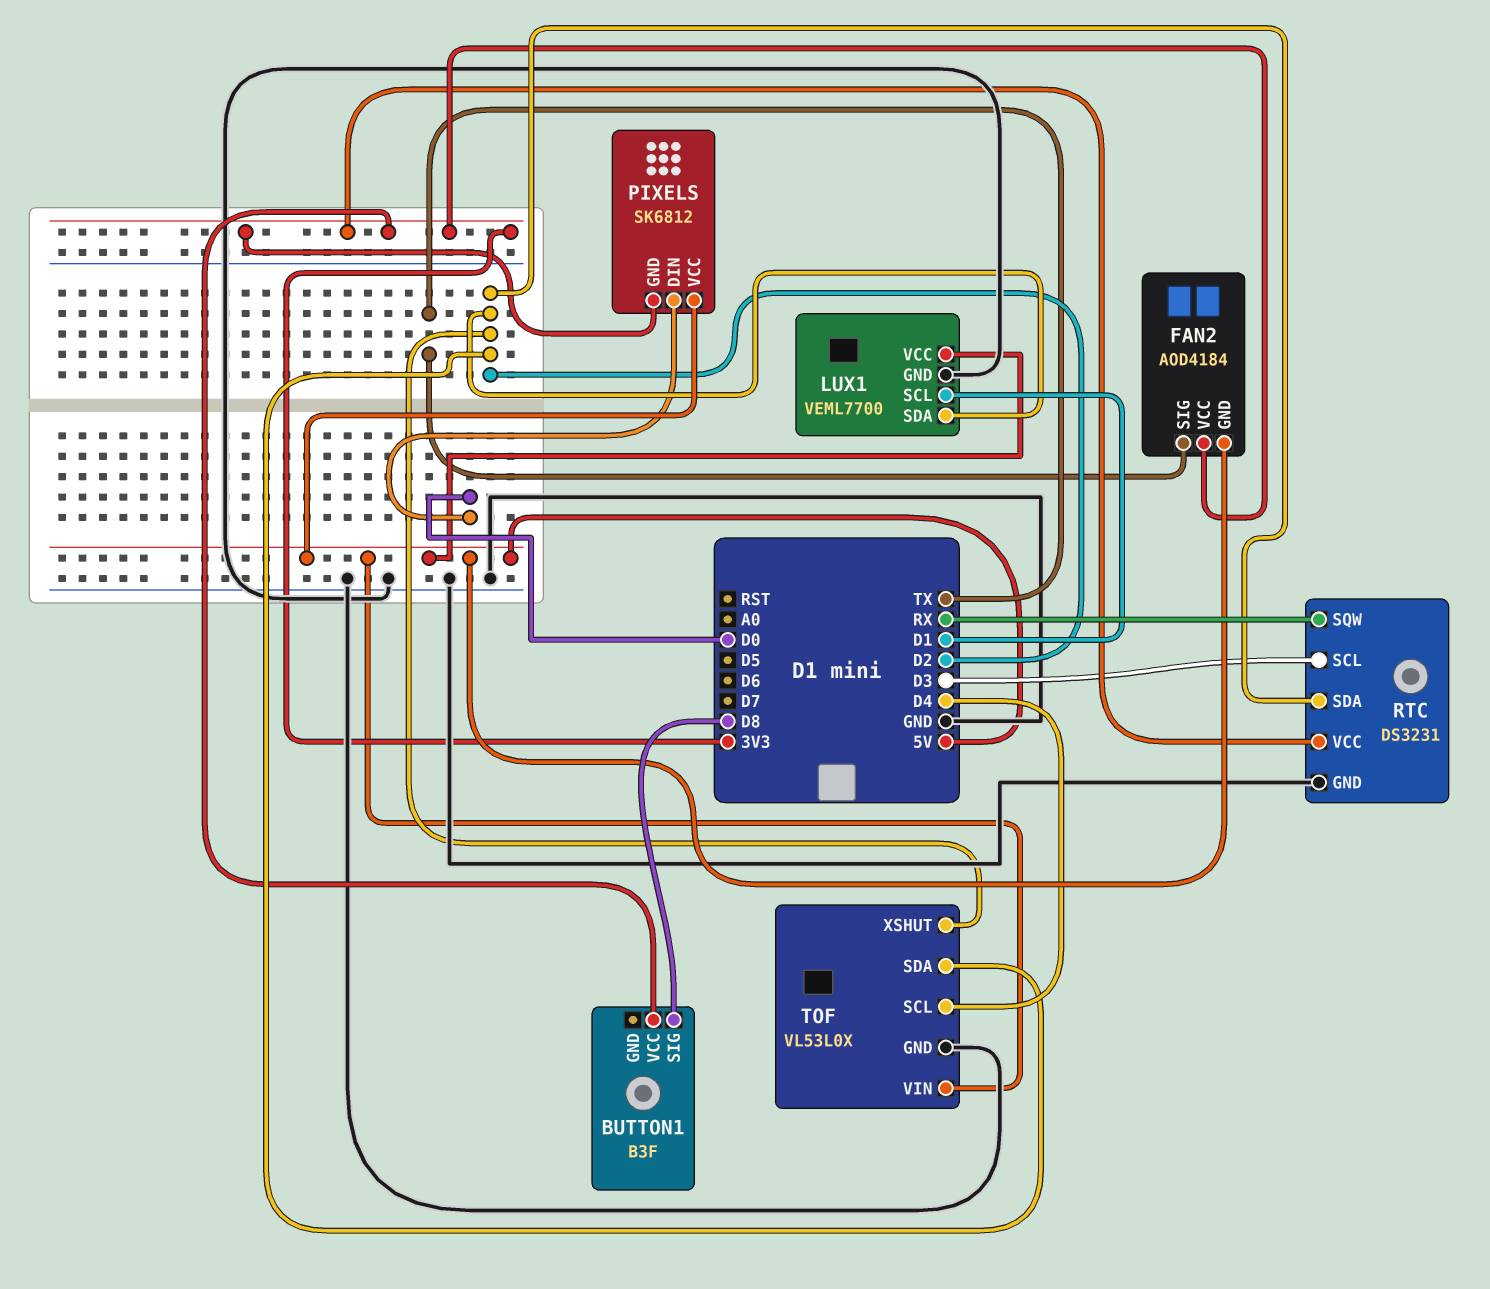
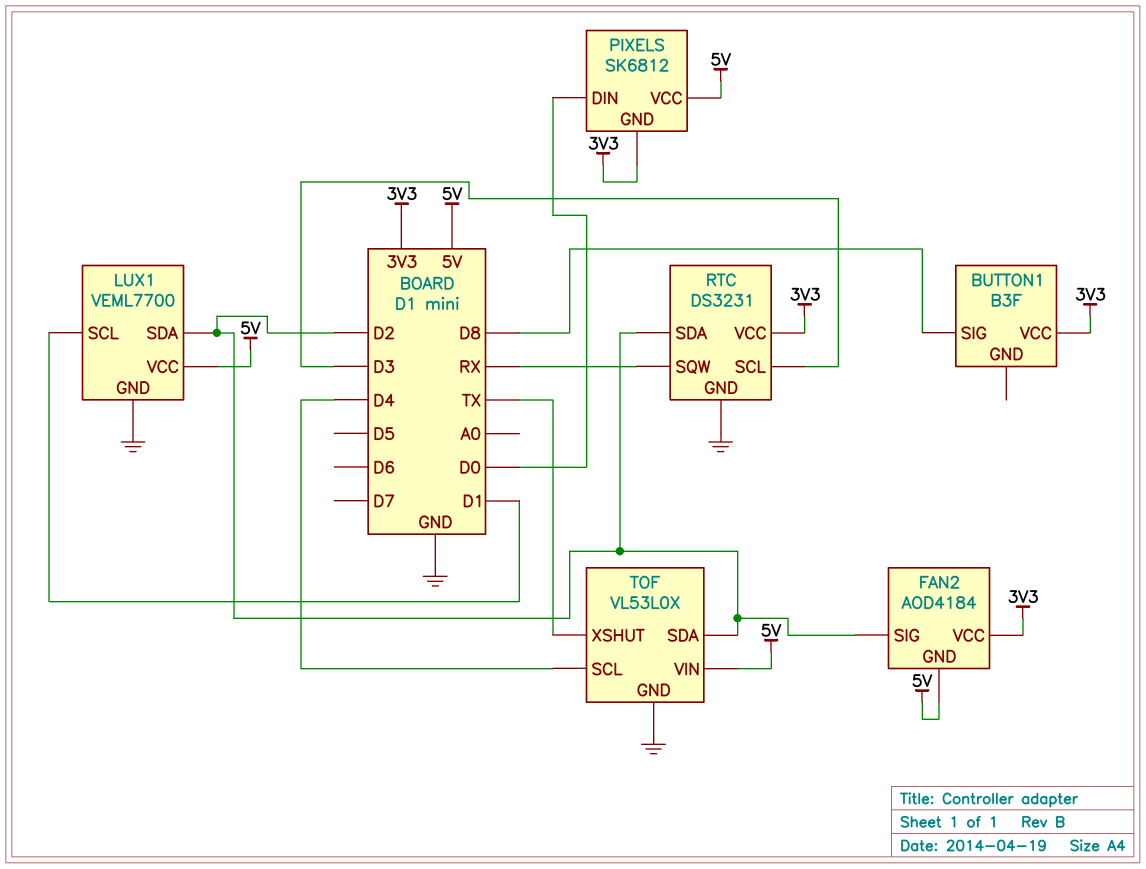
FAN2 pin SIG: TX -> D2
TOF pin XSHUT: D2 -> TX

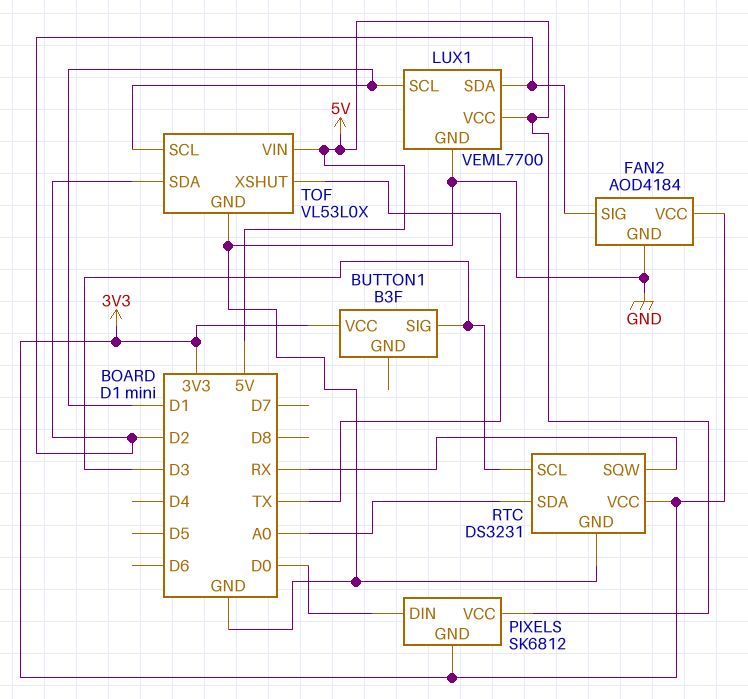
BUTTON1 pin SIG: D8 -> D3
FAN2 pin GND: 5V -> GND
RTC pin SDA: D2 -> A0
TOF pin SCL: D4 -> D1

